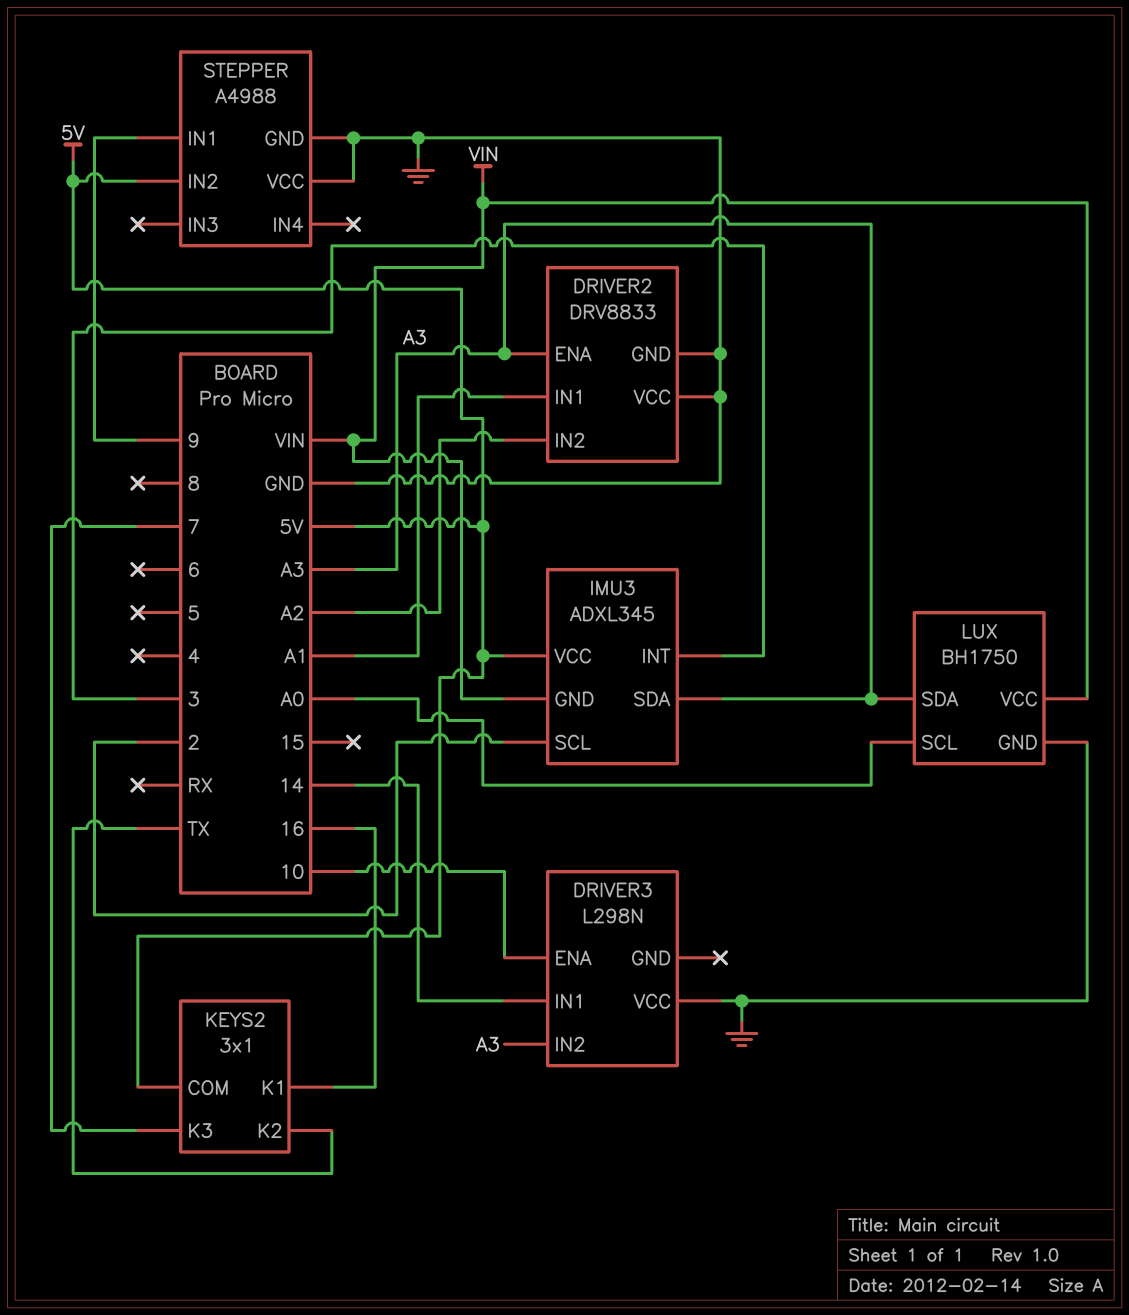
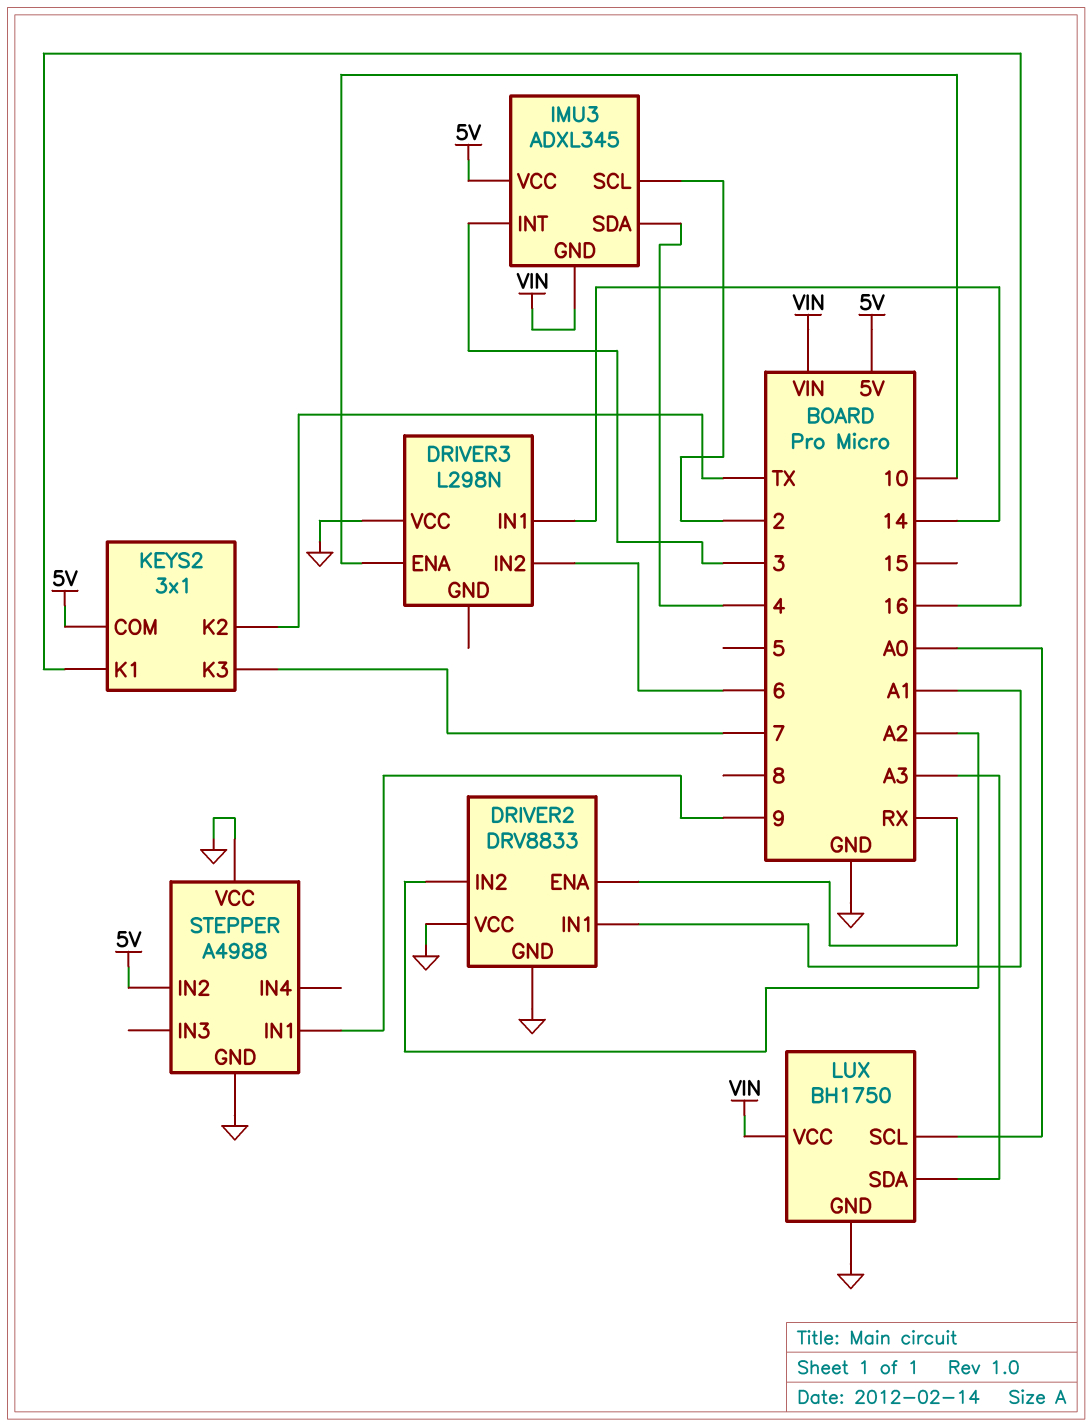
DRIVER2 pin ENA: A3 -> RX
DRIVER3 pin IN2: A3 -> 6
IMU3 pin SDA: A3 -> 4

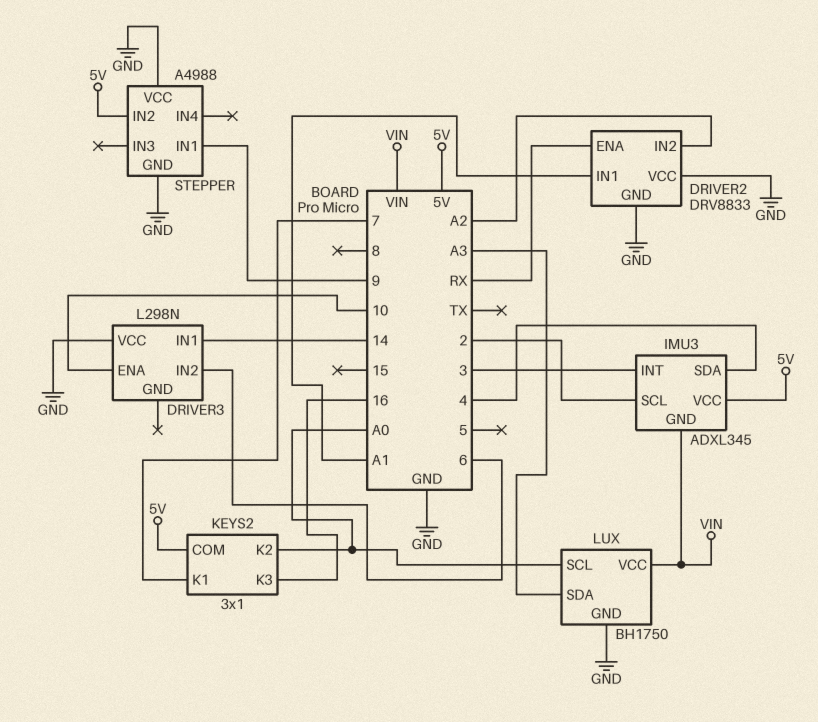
KEYS2 pin K1: 16 -> 7
KEYS2 pin K2: TX -> A0
KEYS2 pin K3: 7 -> 16

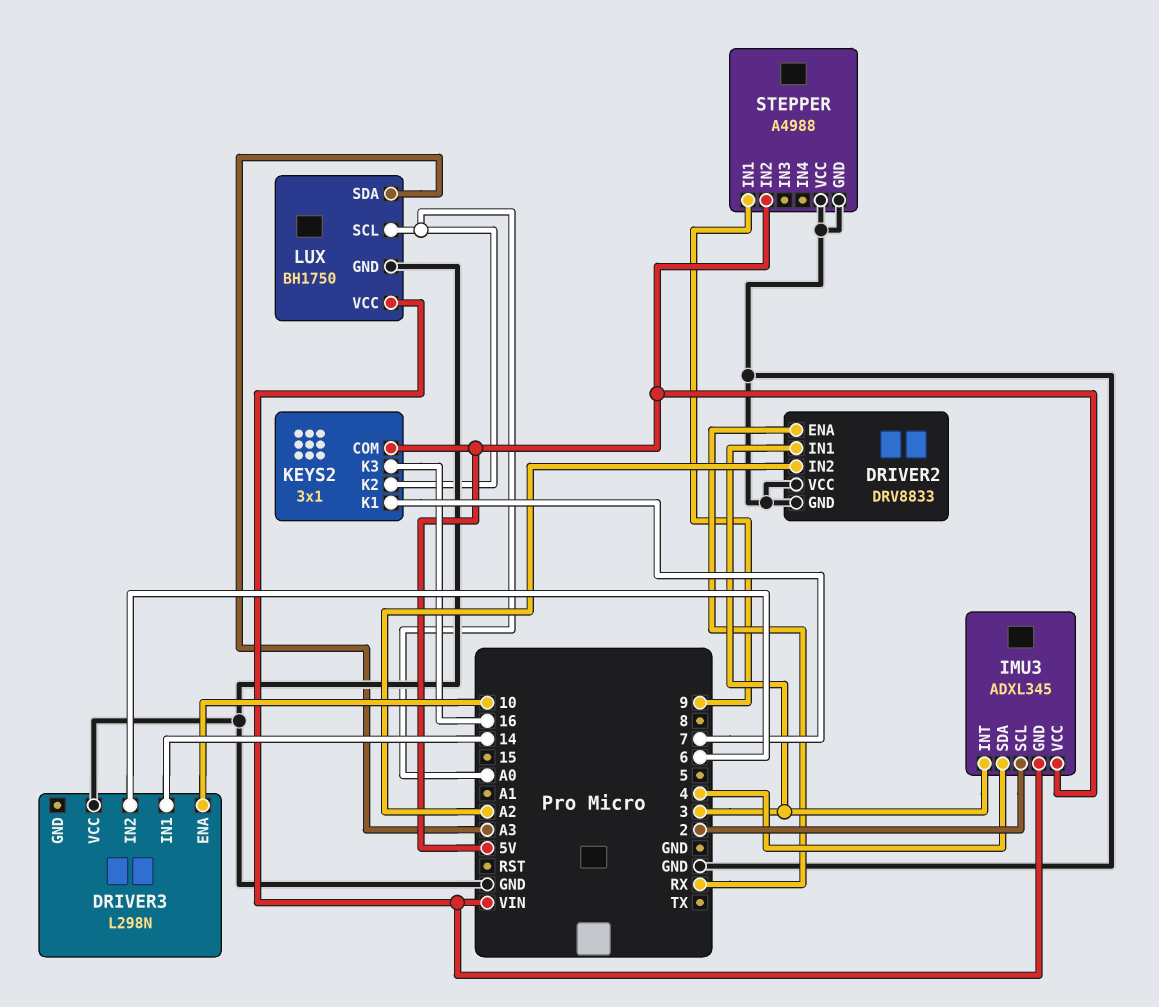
DRIVER2 pin IN1: A1 -> 3

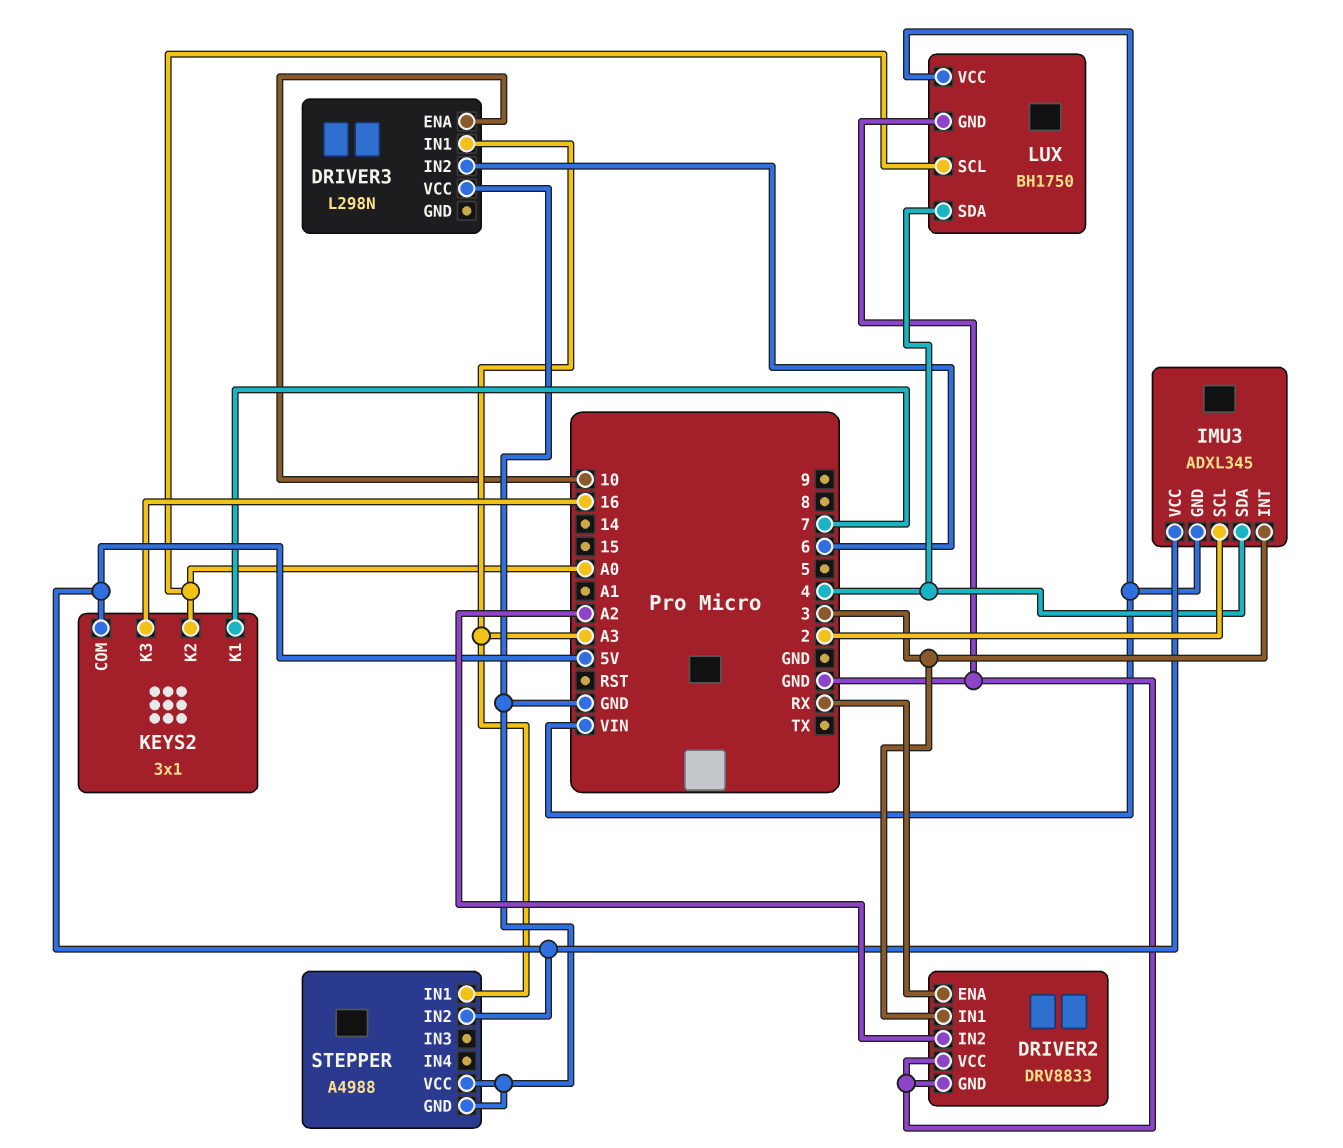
DRIVER3 pin IN1: 14 -> A3
LUX pin SDA: A3 -> 4
STEPPER pin IN1: 9 -> A3

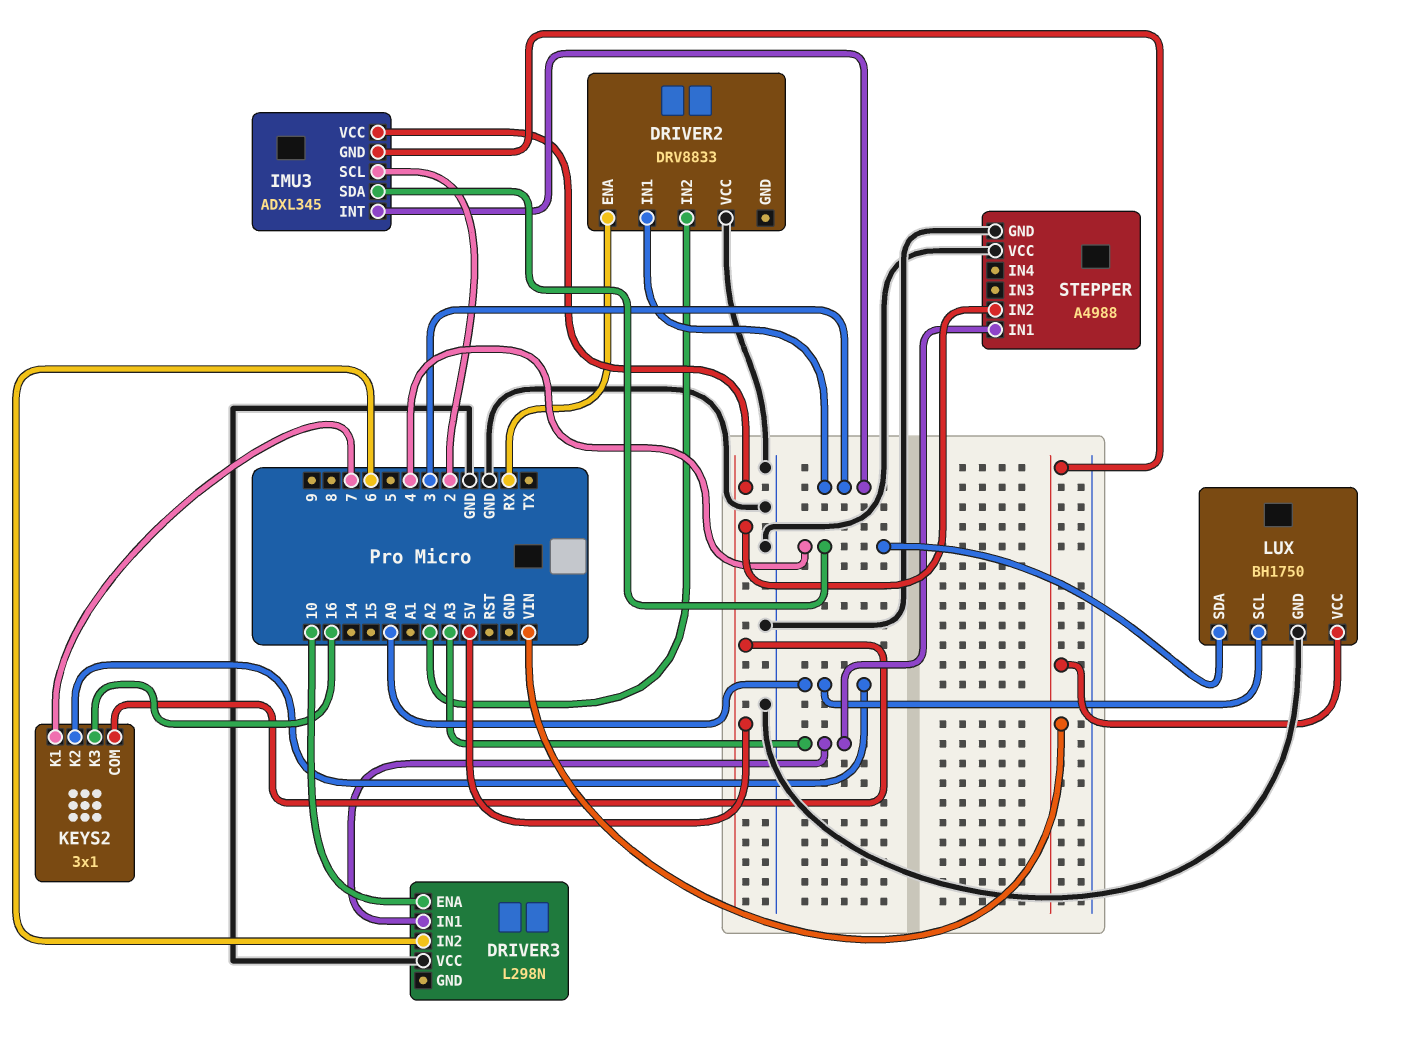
DRIVER2 pin GND: GND -> none

